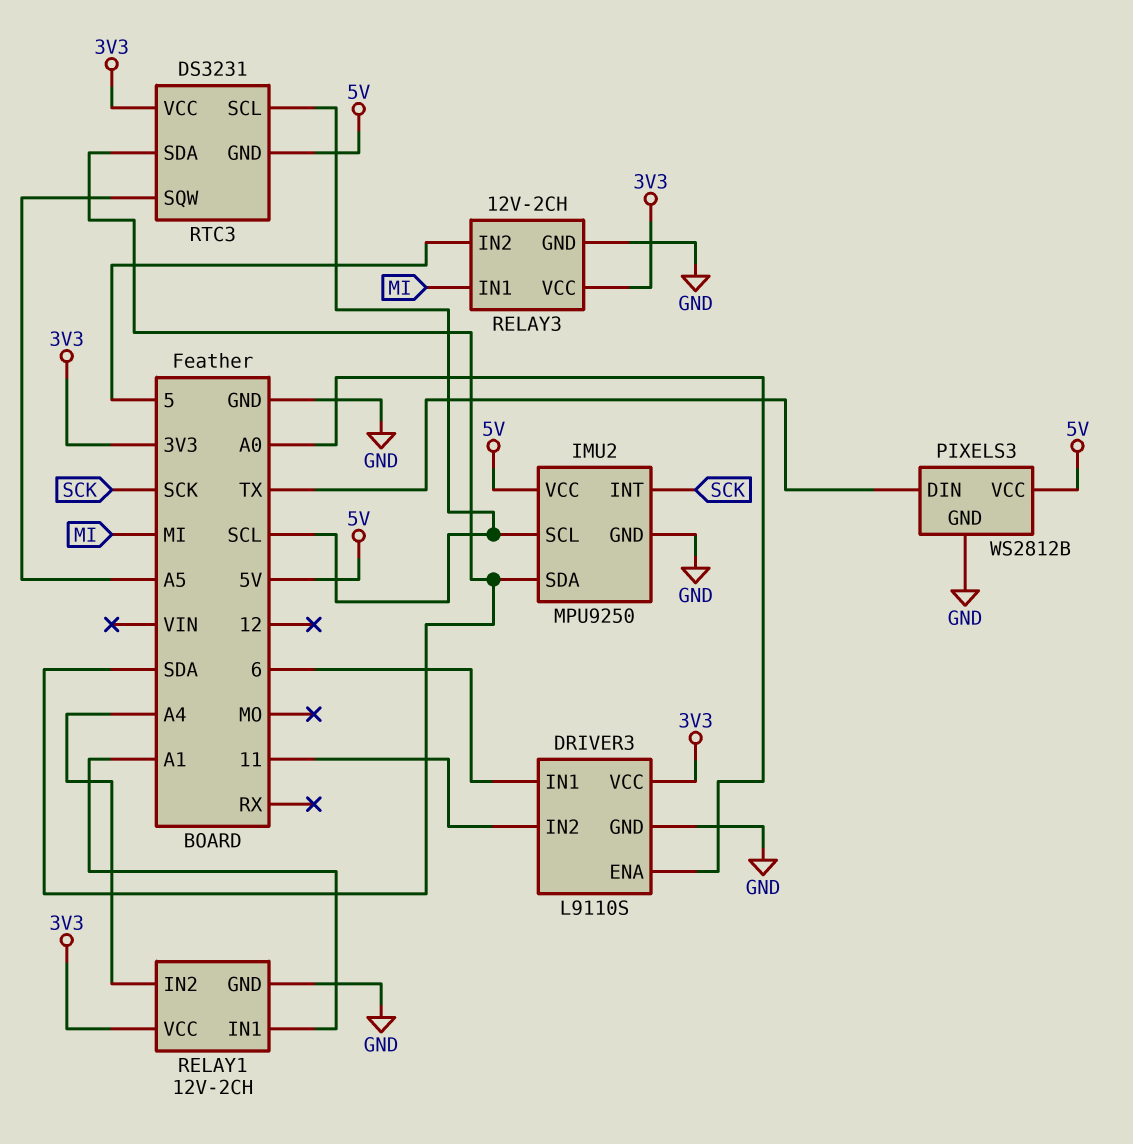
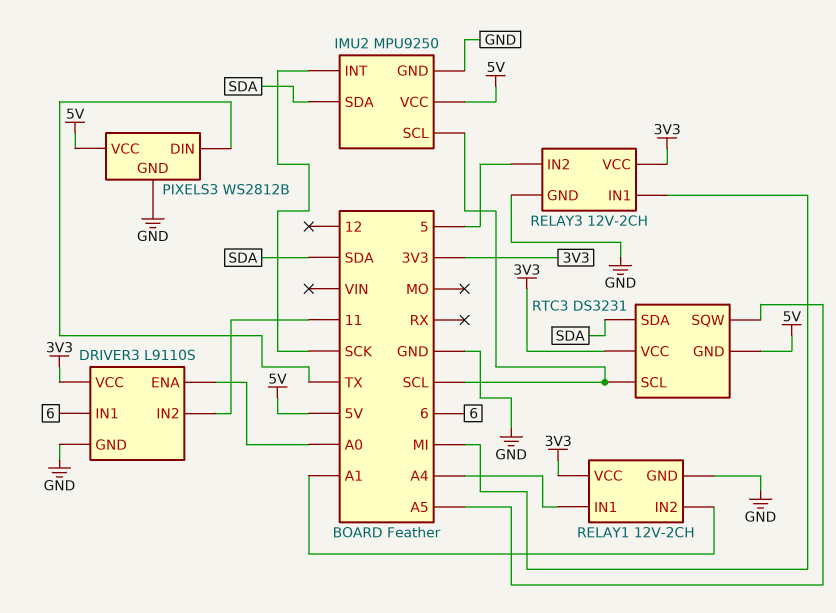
RELAY1 pin IN1: A1 -> A4
RELAY1 pin IN2: A4 -> A1

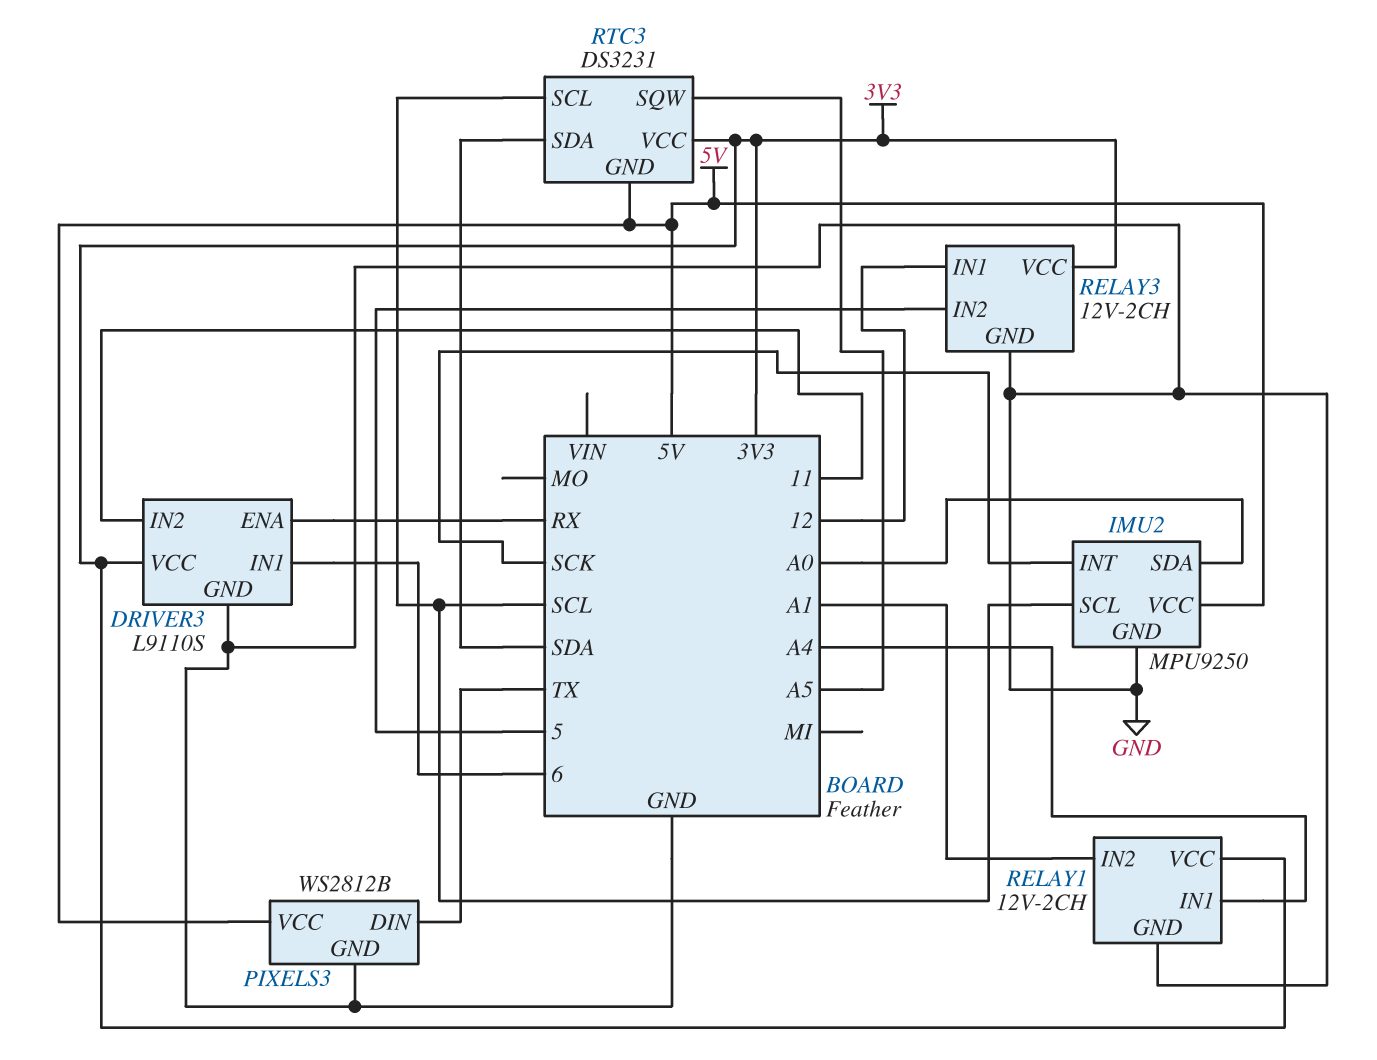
DRIVER3 pin ENA: A0 -> RX
IMU2 pin SDA: SDA -> A0
RELAY3 pin IN1: MI -> 12

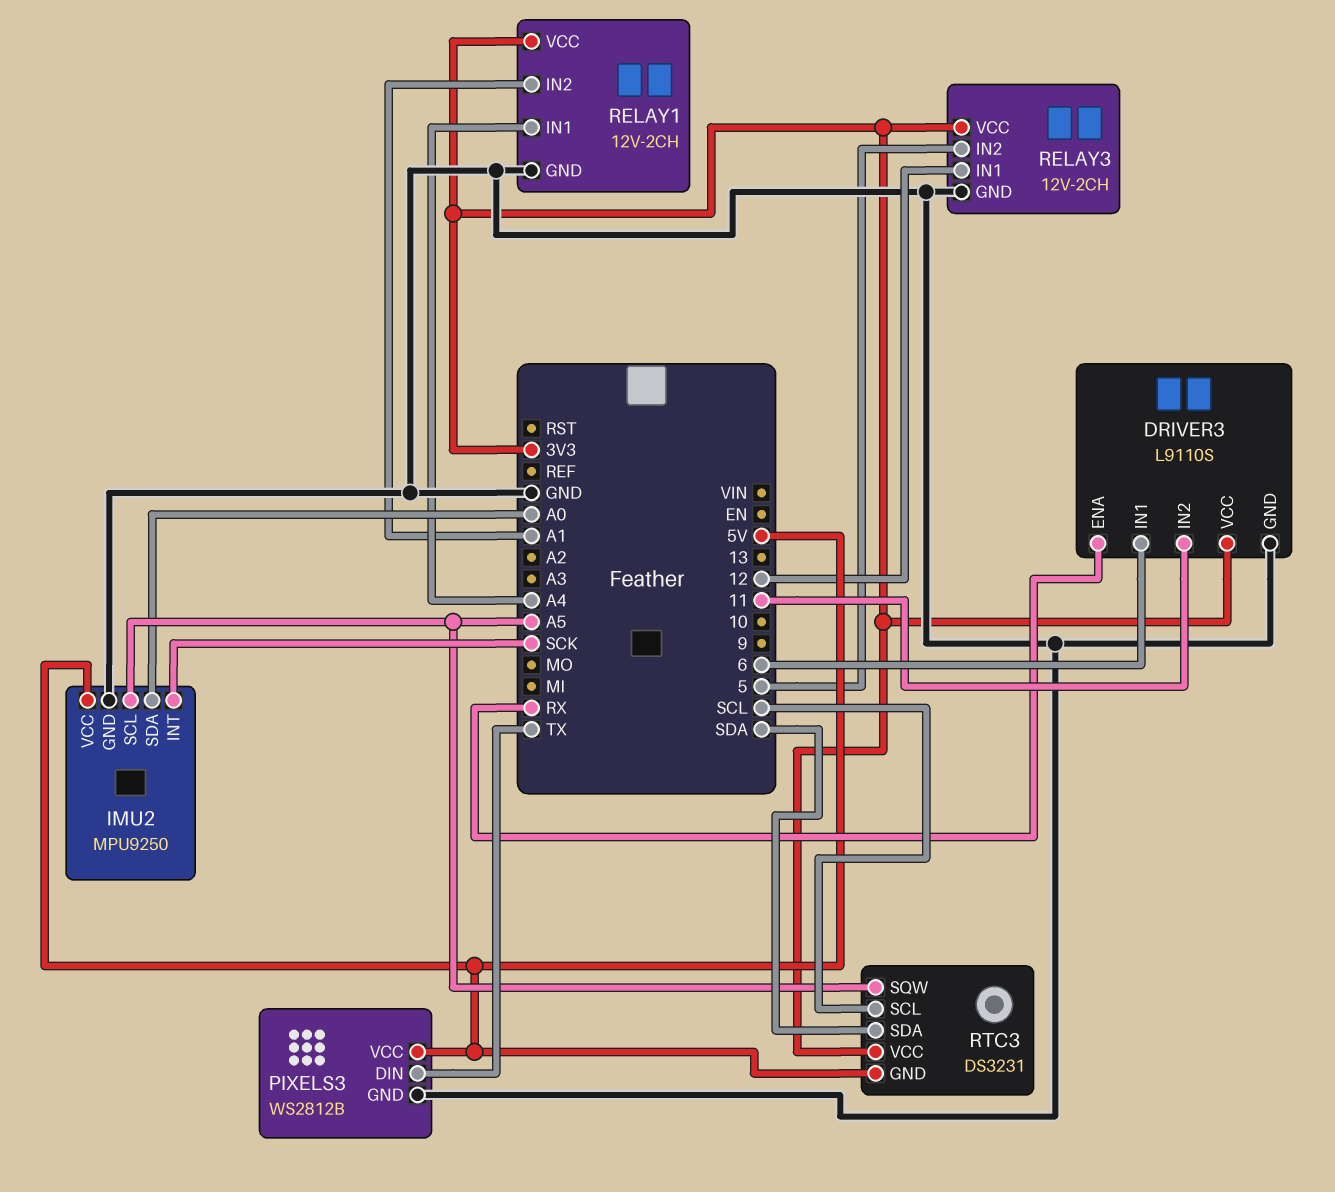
IMU2 pin SCL: SCL -> A5

